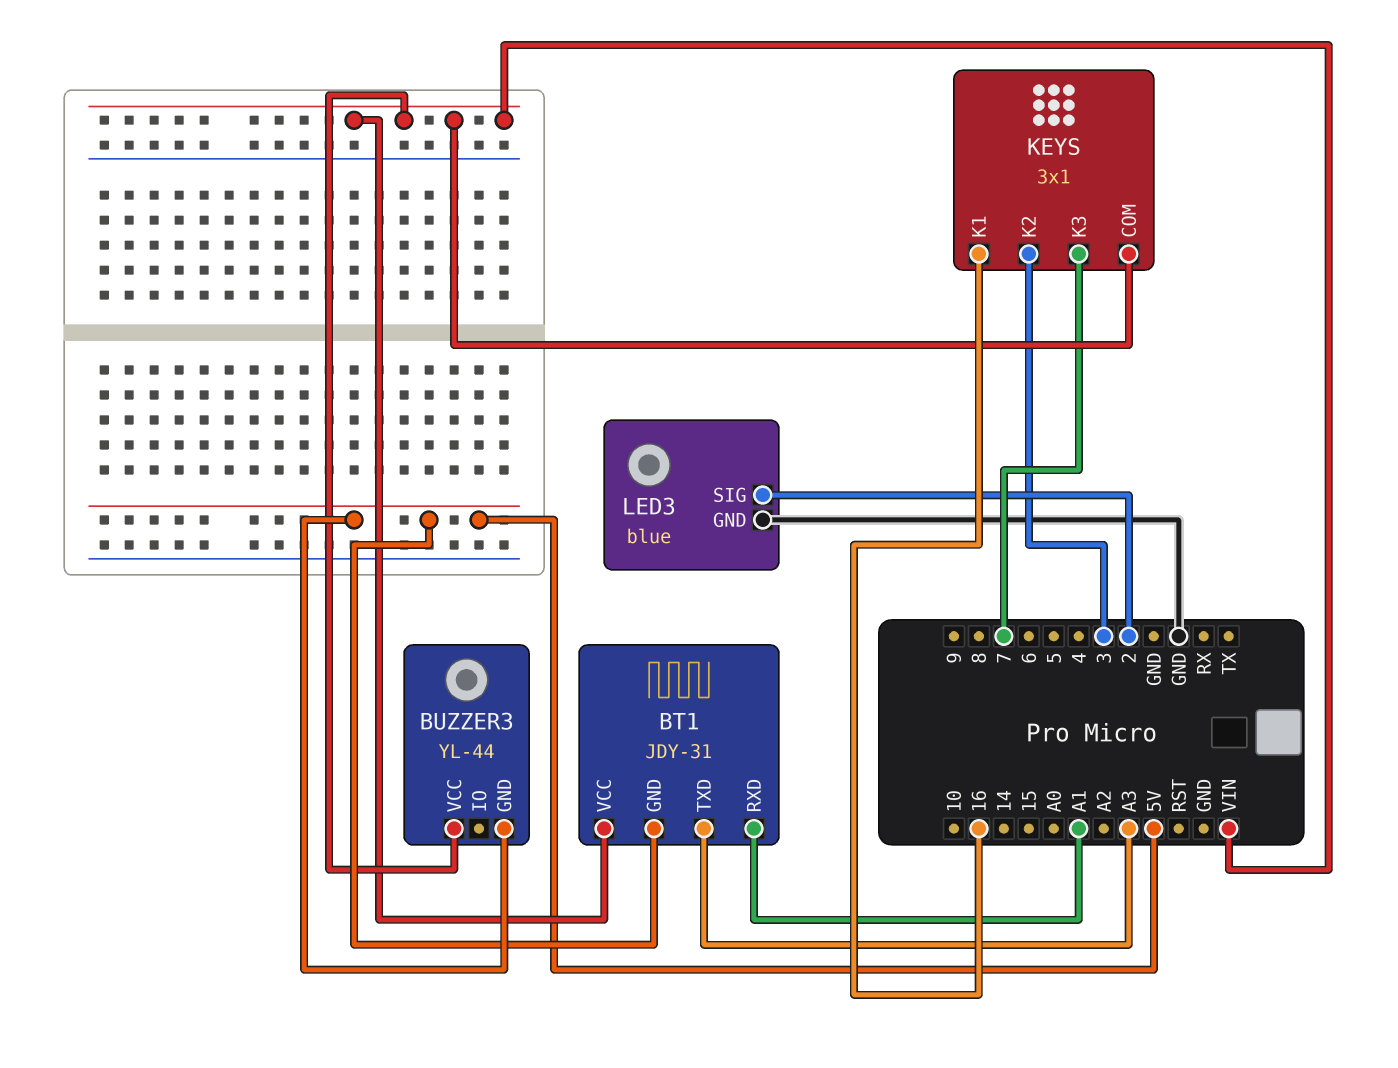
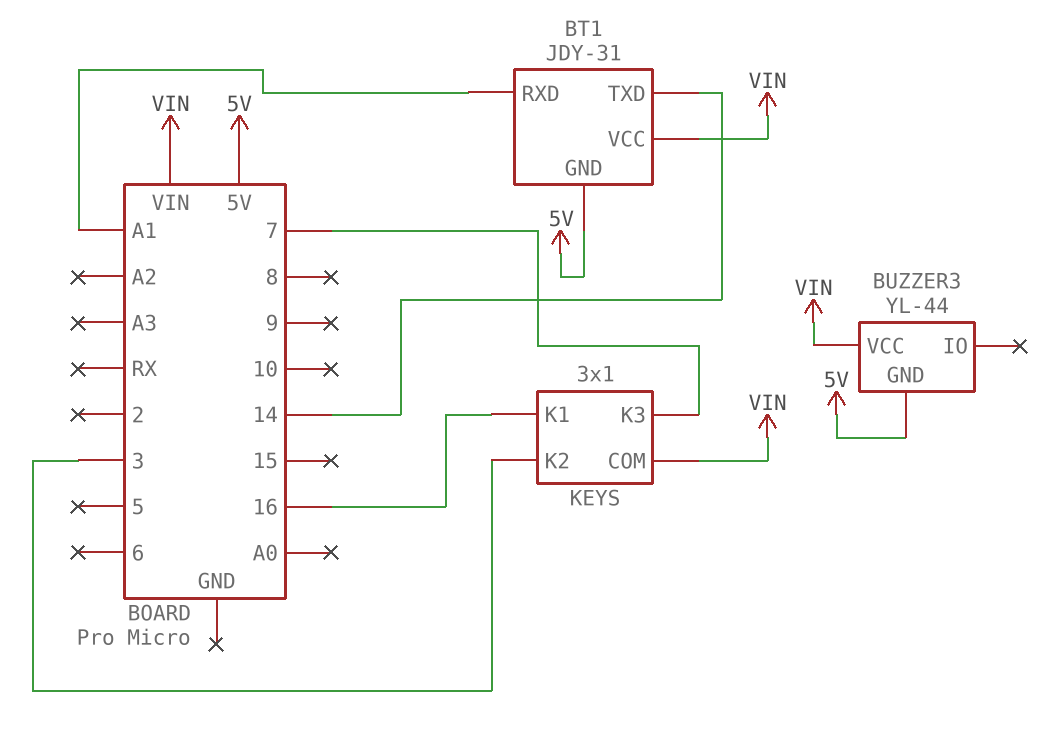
BT1 pin TXD: A3 -> 14
LED3: blue -> none
LED3 pin GND: GND -> none
LED3 pin SIG: 2 -> none

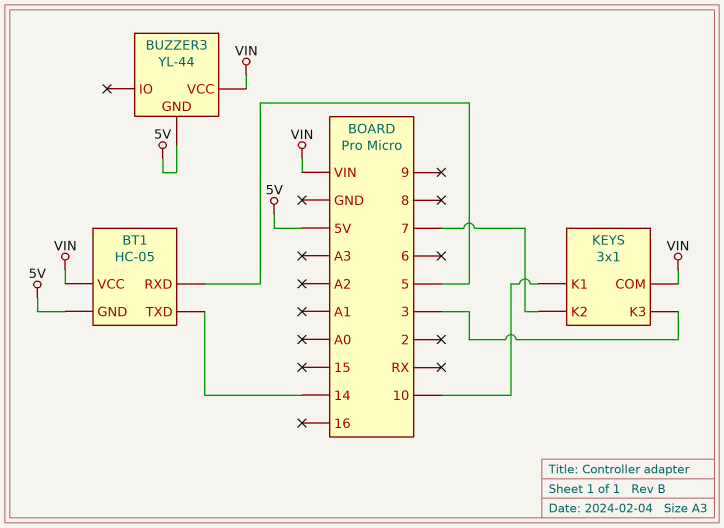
BT1: JDY-31 -> HC-05
BT1 pin RXD: A1 -> 5
KEYS pin K1: 16 -> 10
KEYS pin K2: 3 -> 7
KEYS pin K3: 7 -> 3

